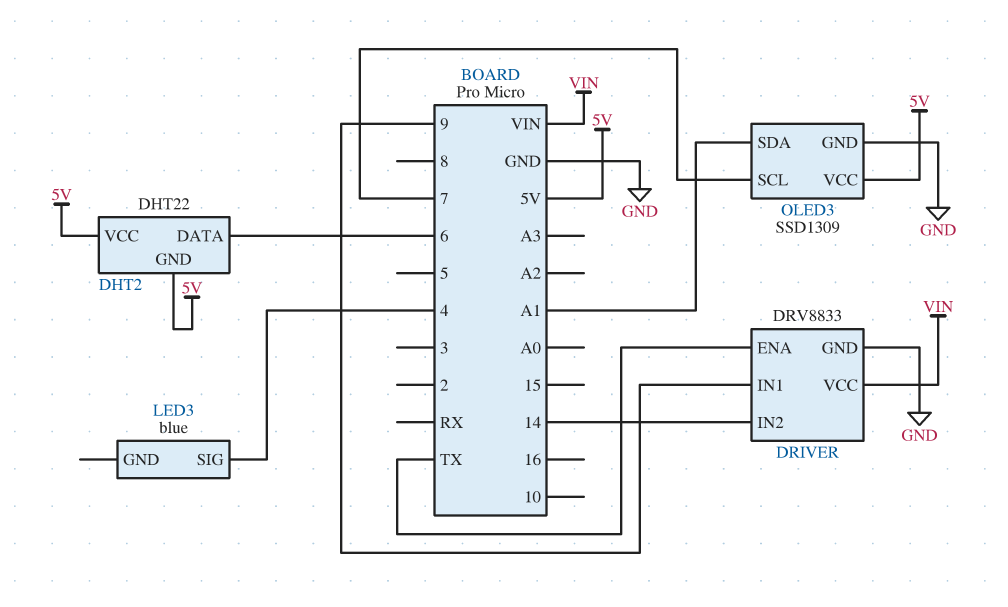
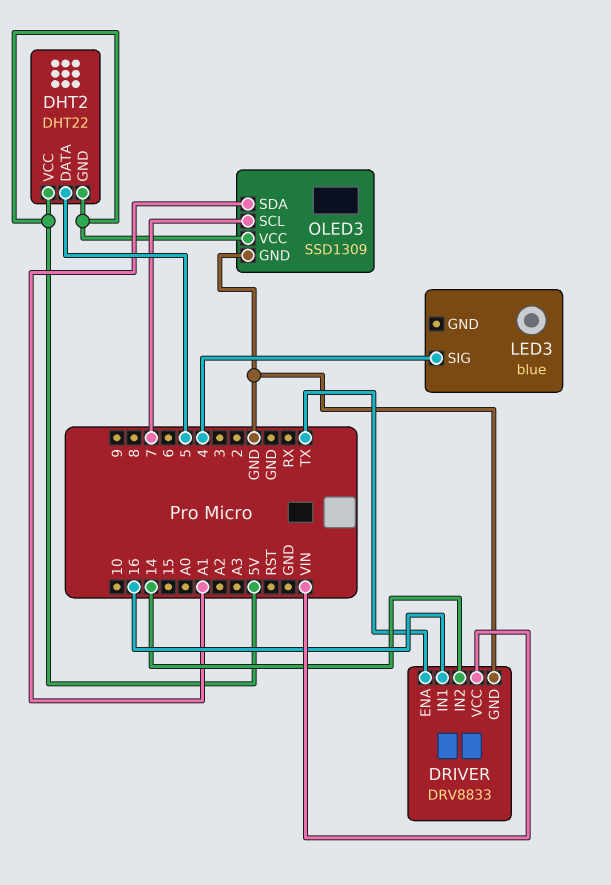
DHT2 pin DATA: 6 -> 5
DRIVER pin IN1: 9 -> 16

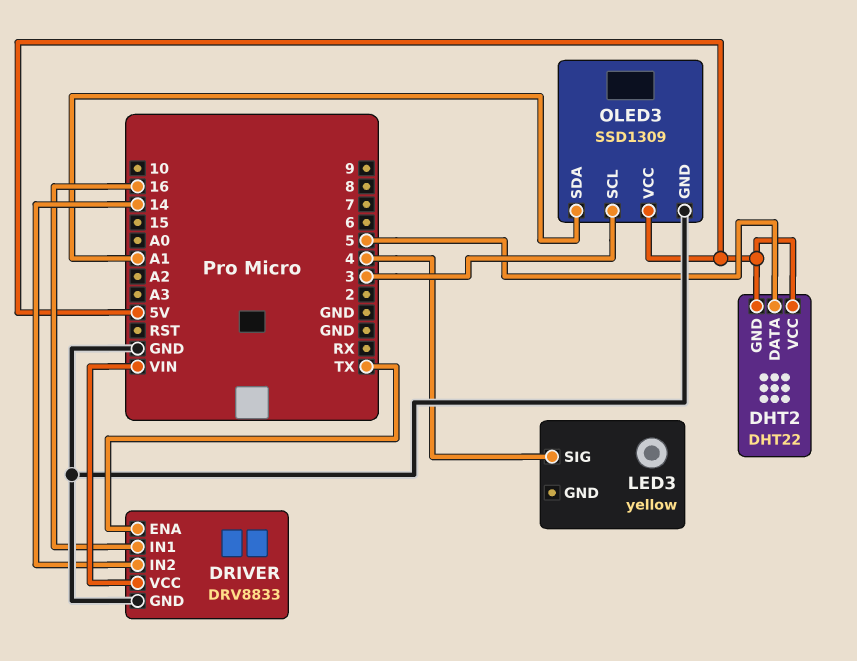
LED3: blue -> yellow
OLED3 pin SCL: 7 -> 3

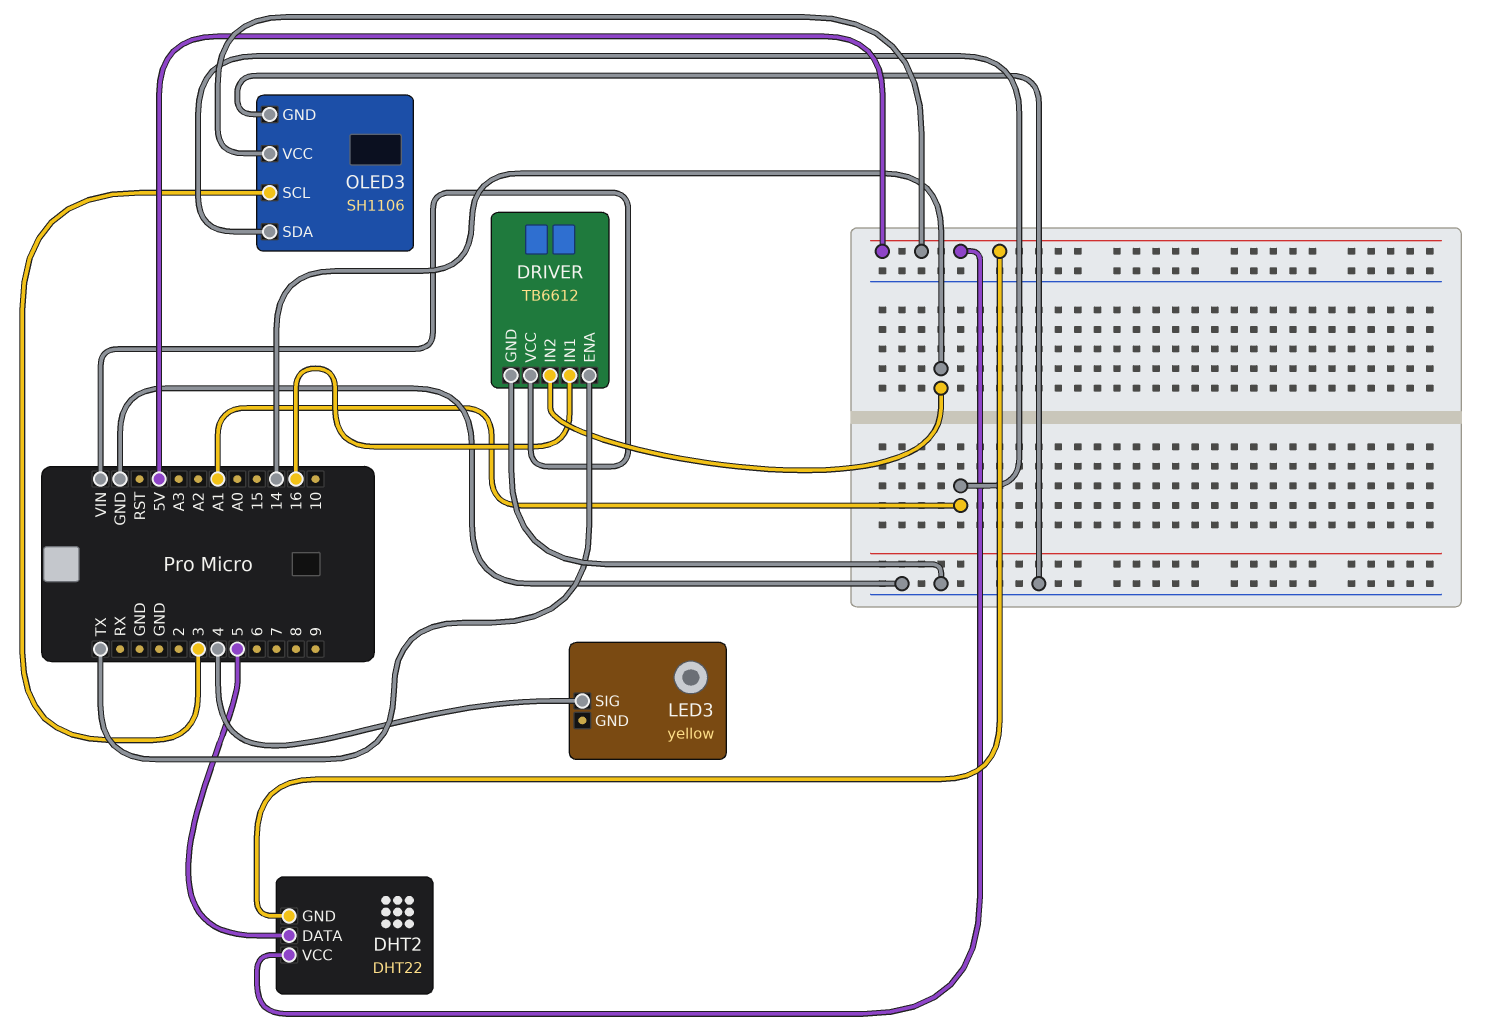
DRIVER: DRV8833 -> TB6612
OLED3: SSD1309 -> SH1106

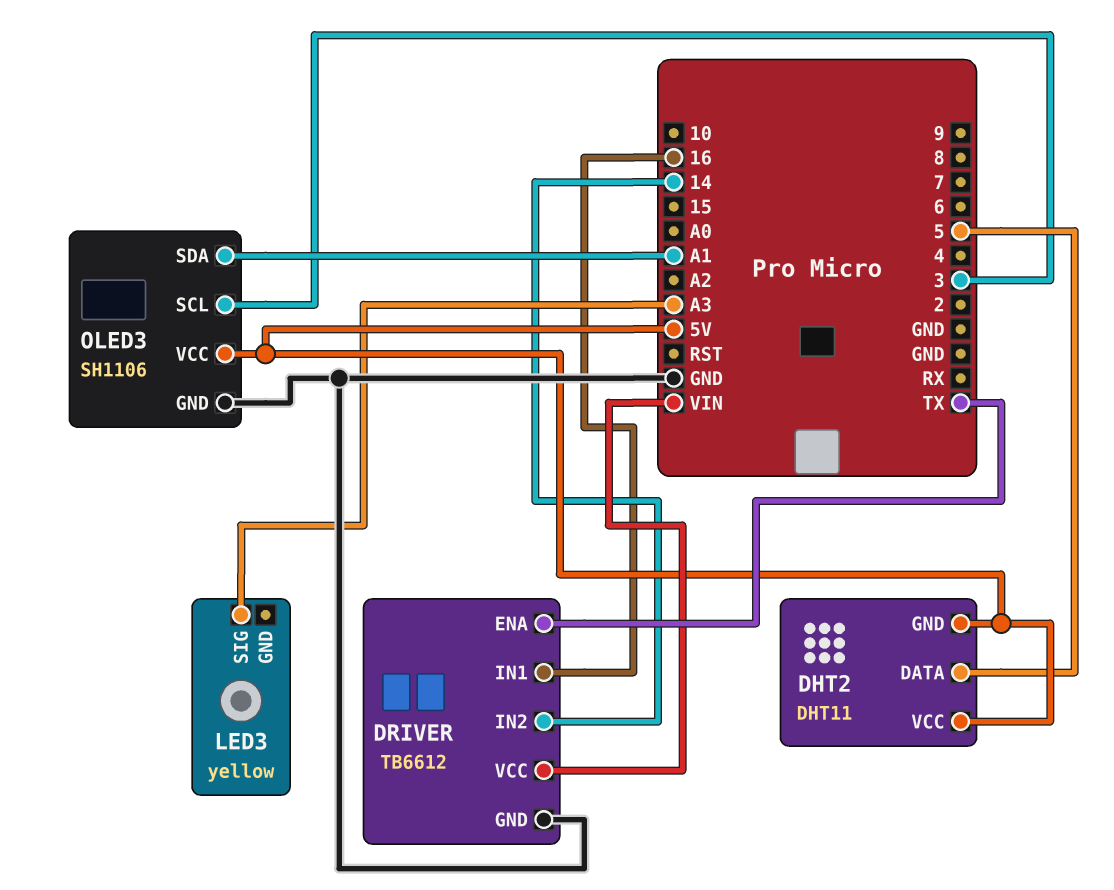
DHT2: DHT22 -> DHT11
LED3 pin SIG: 4 -> A3

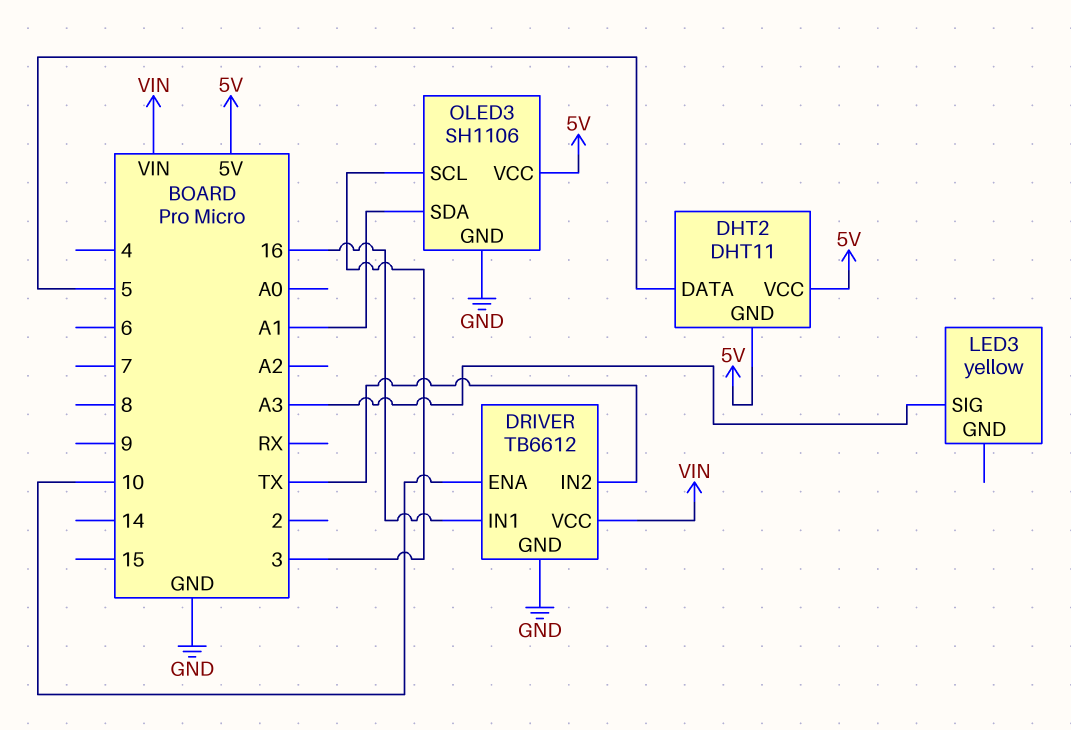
DRIVER pin ENA: TX -> 10
DRIVER pin IN2: 14 -> TX

